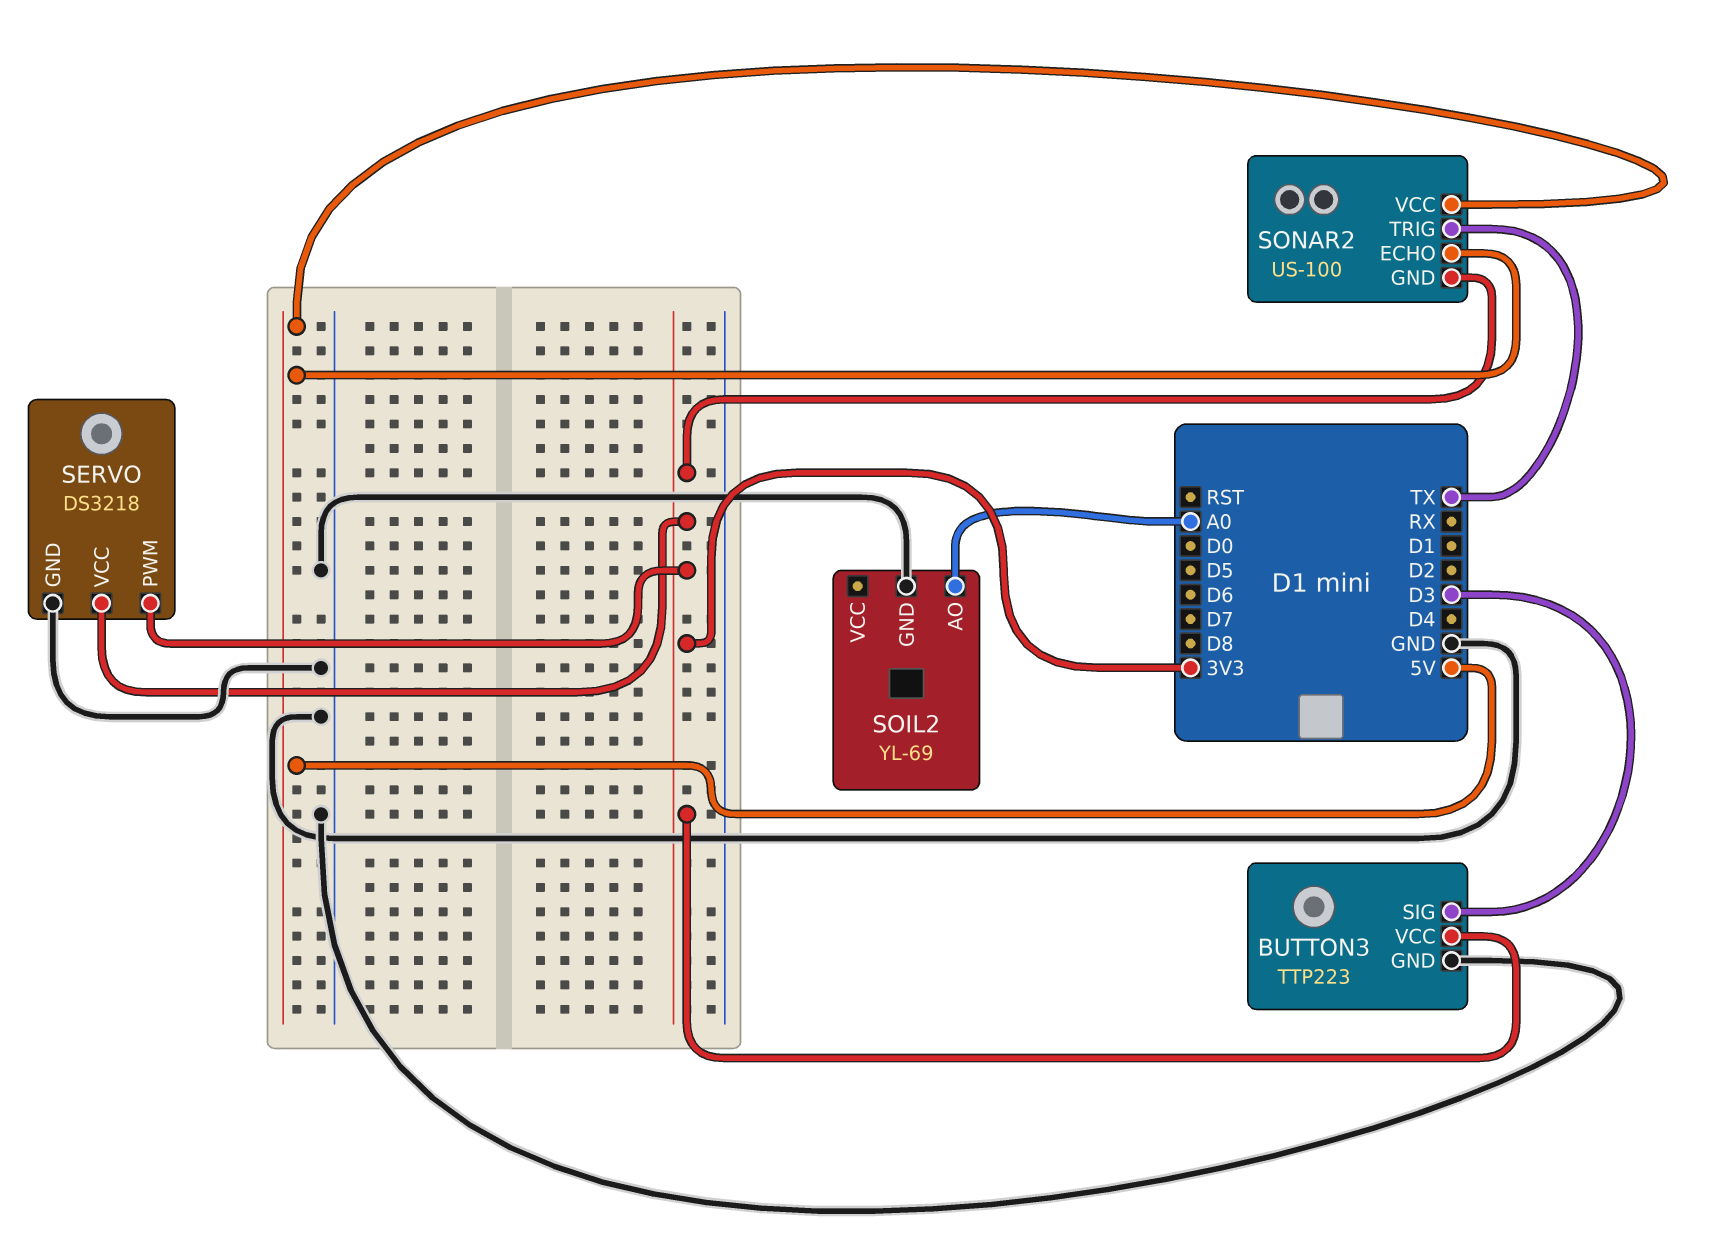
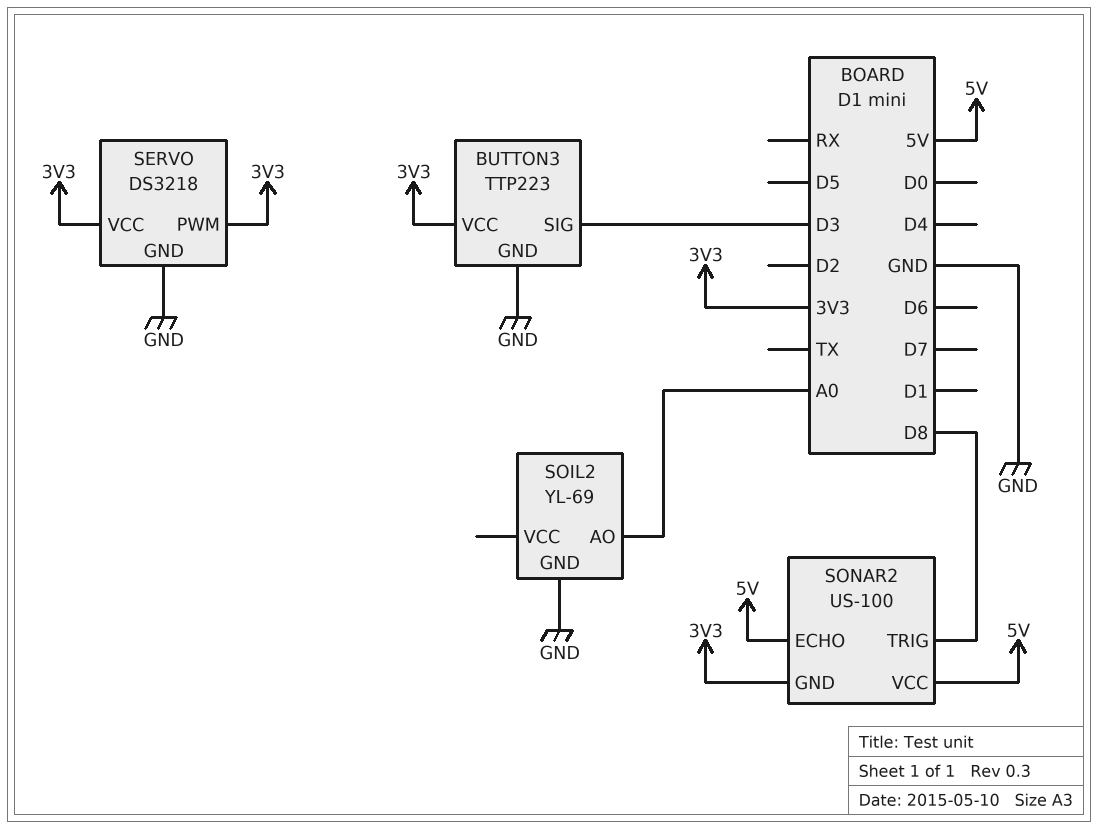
SONAR2 pin TRIG: TX -> D8

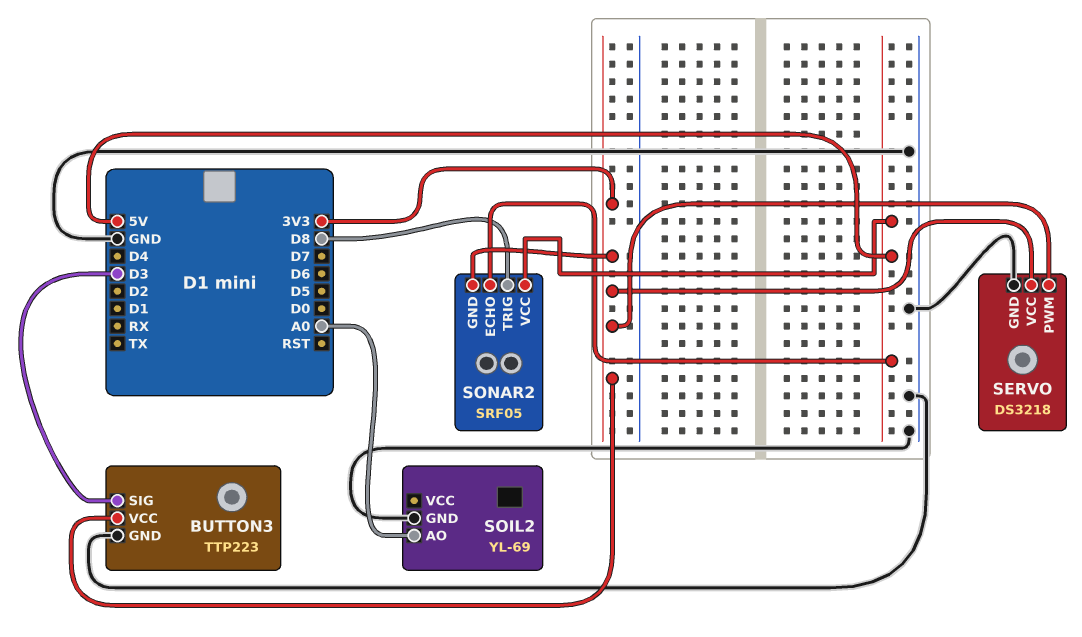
SONAR2: US-100 -> SRF05

